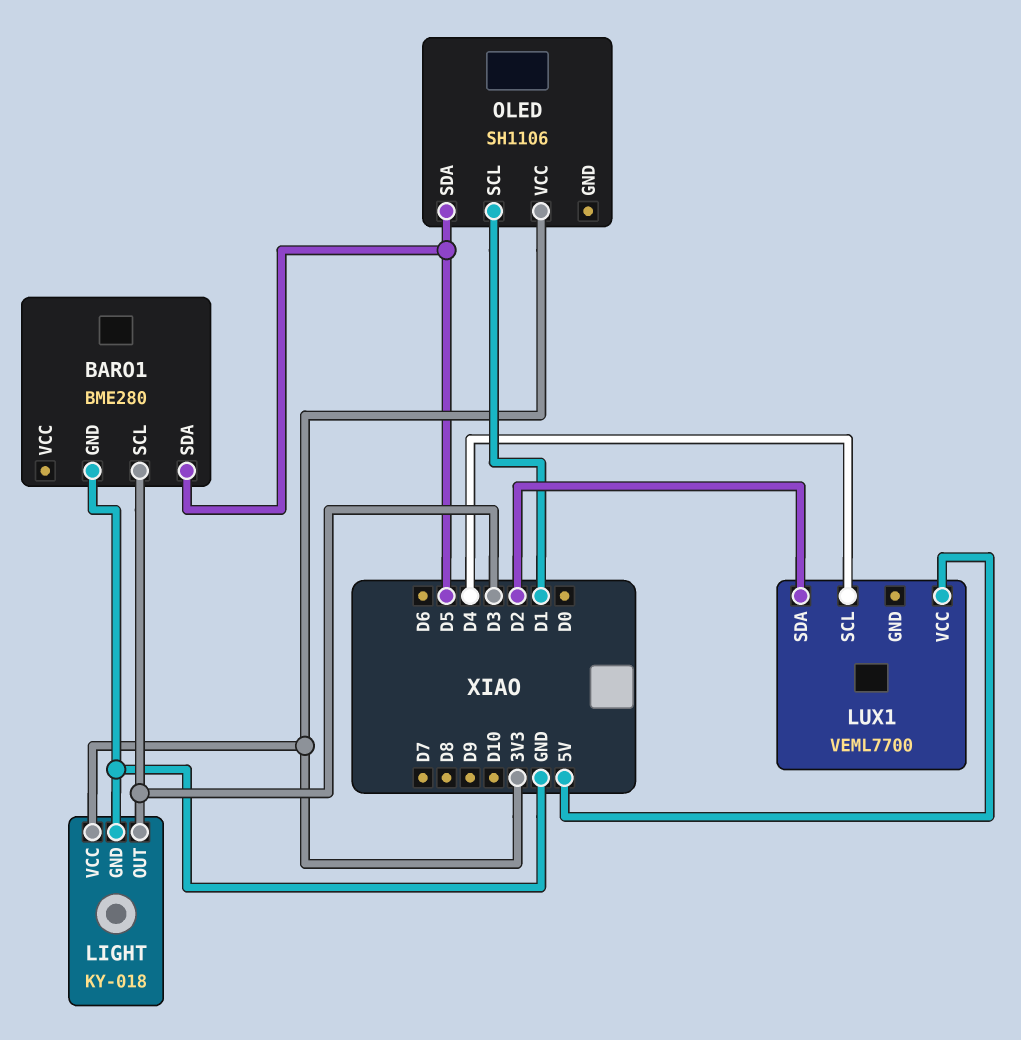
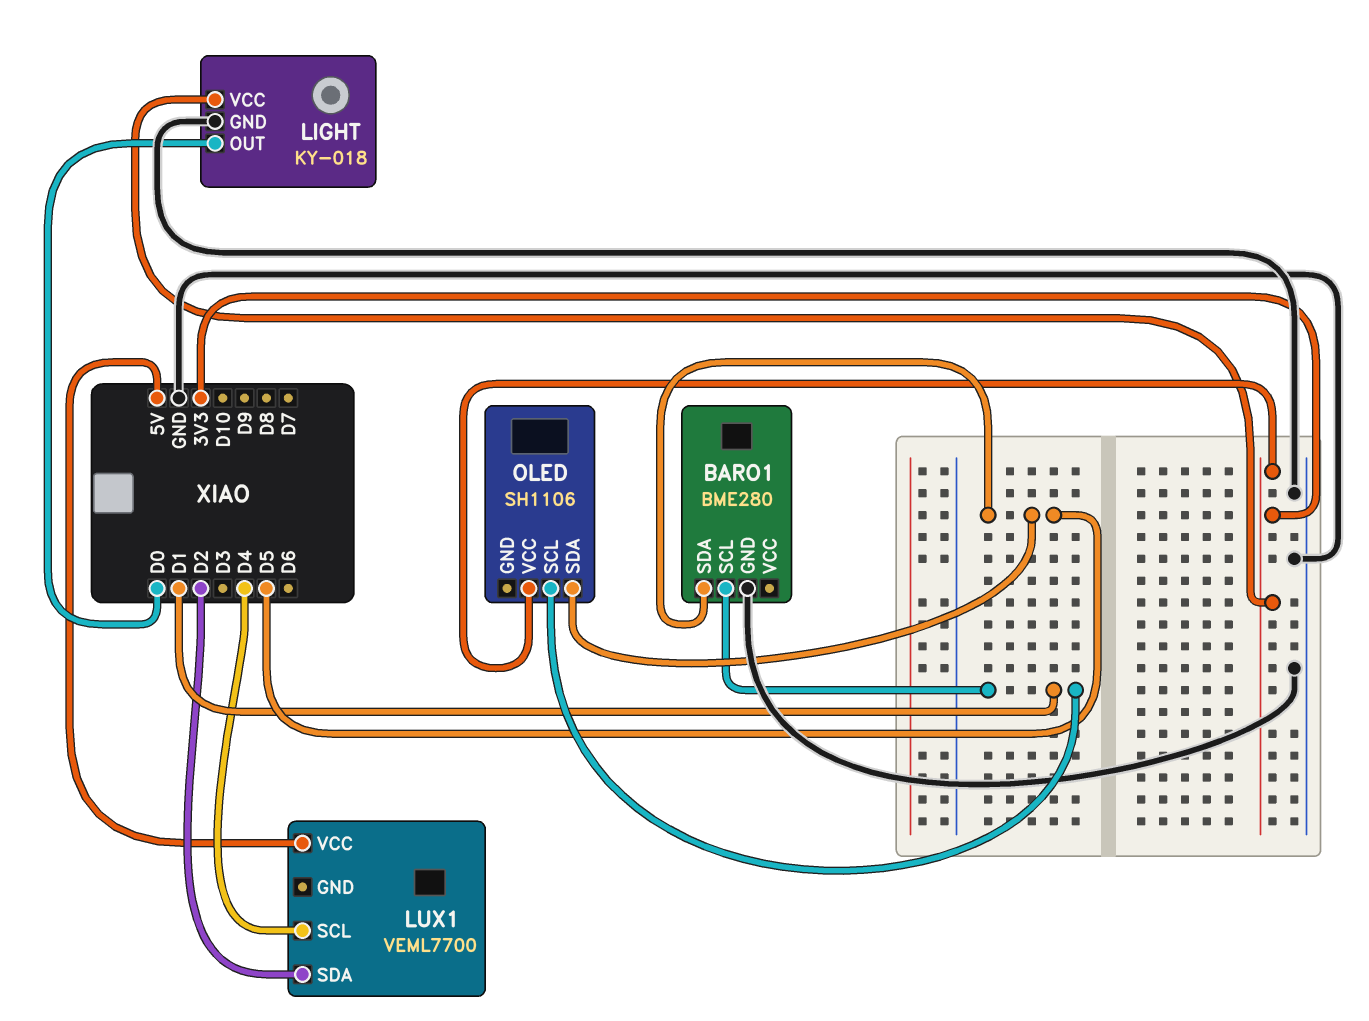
BARO1 pin SCL: D3 -> D1
LIGHT pin OUT: D3 -> D0

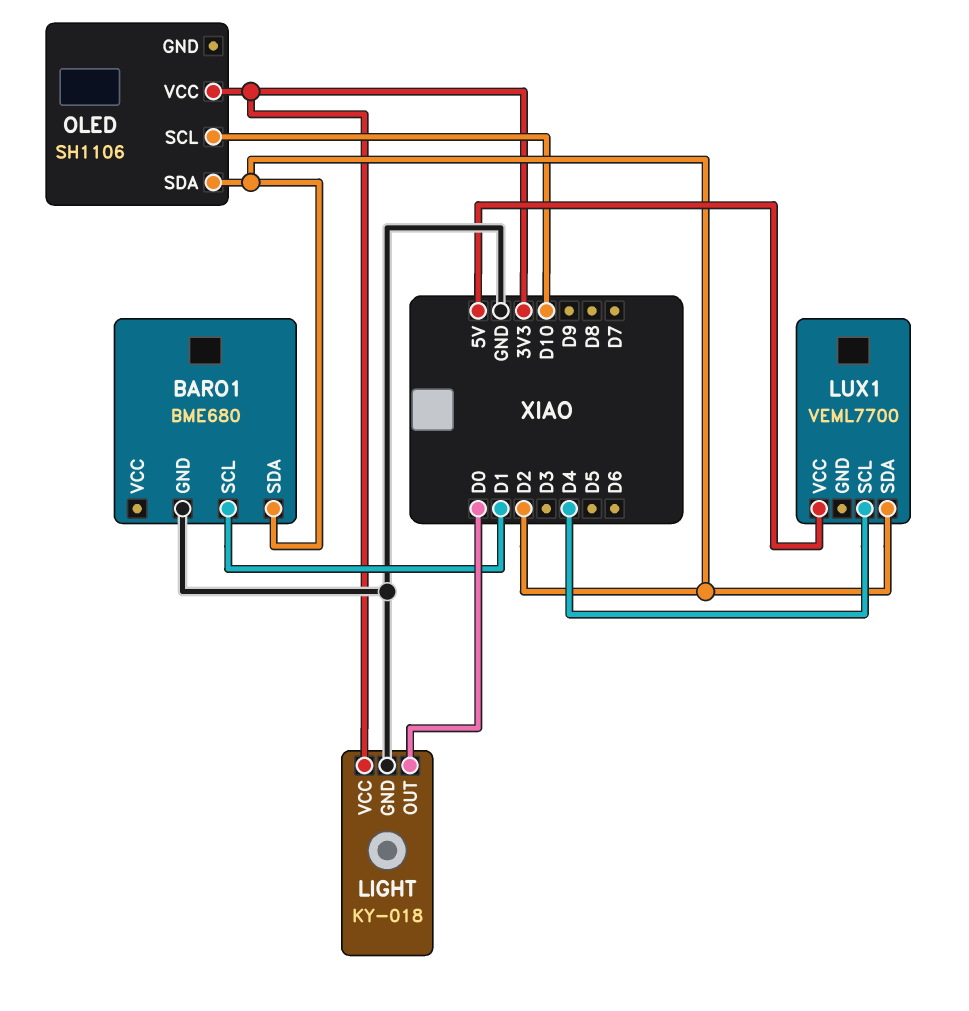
BARO1: BME280 -> BME680
BARO1 pin SDA: D5 -> D2
OLED pin SCL: D1 -> D10
OLED pin SDA: D5 -> D2

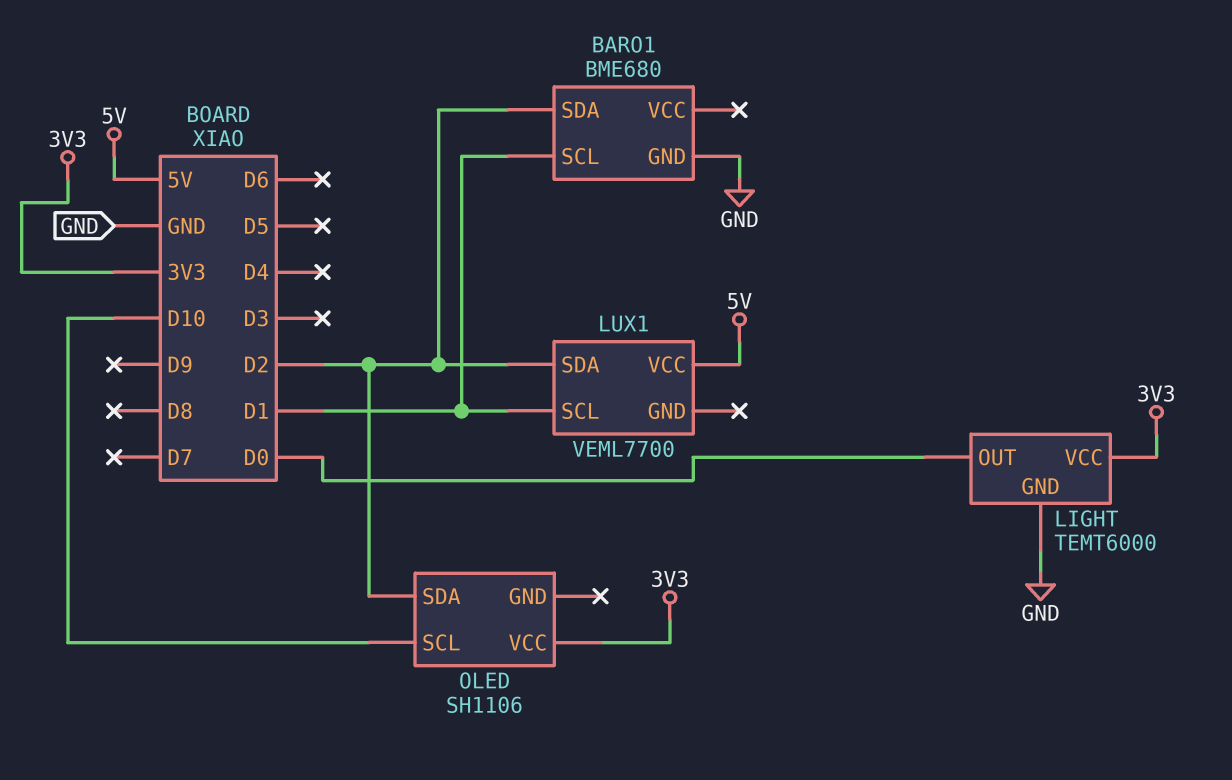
LIGHT: KY-018 -> TEMT6000
LUX1 pin SCL: D4 -> D1

